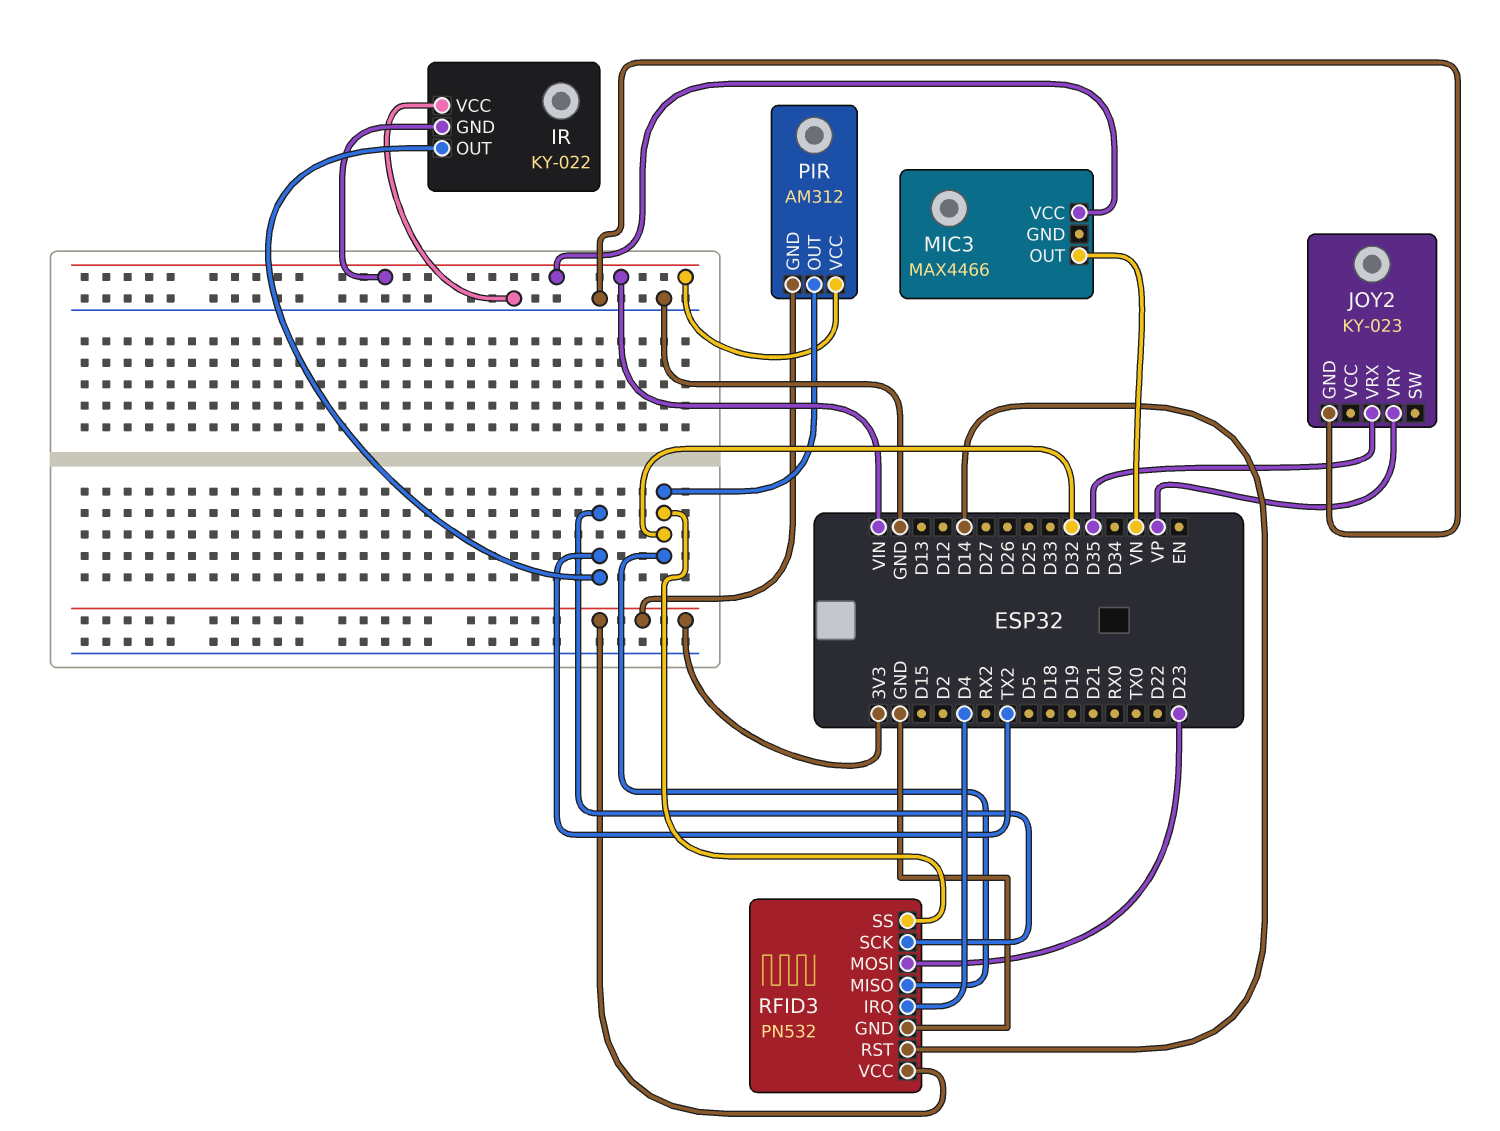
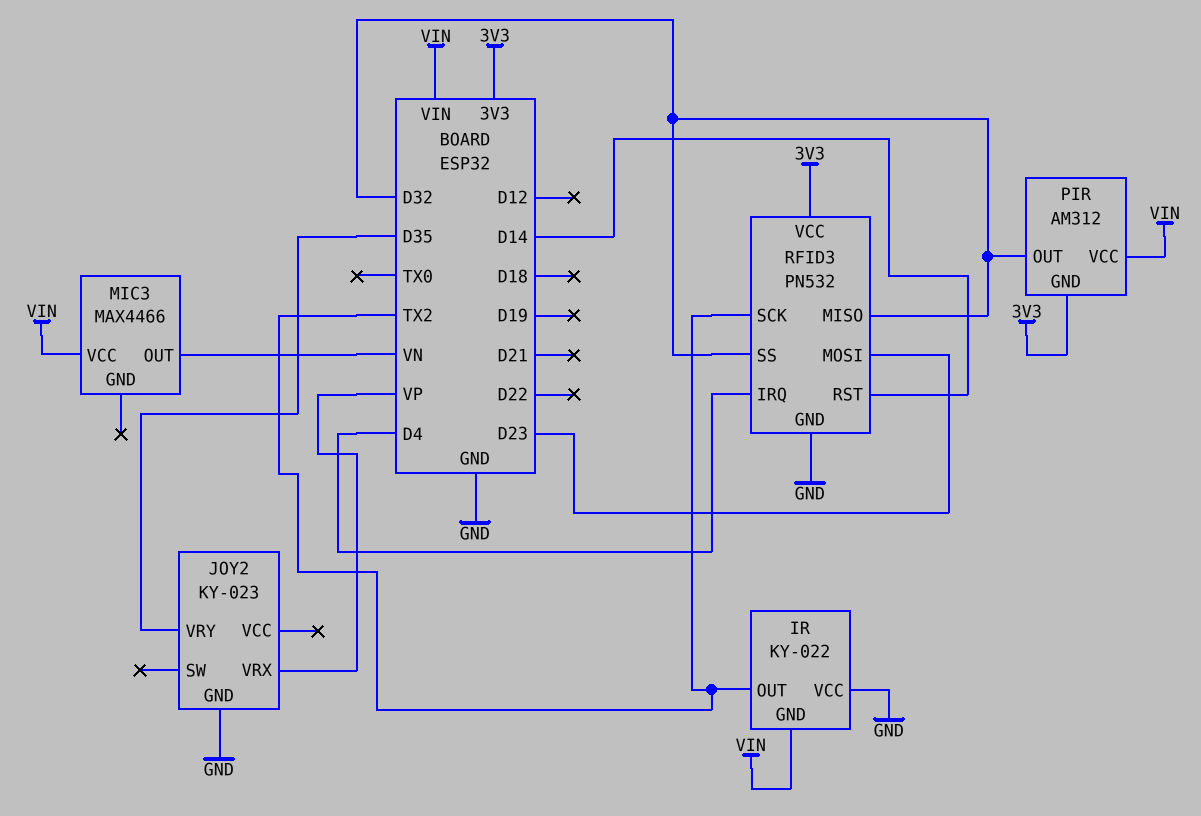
JOY2 pin VRX: D35 -> VP
JOY2 pin VRY: VP -> D35

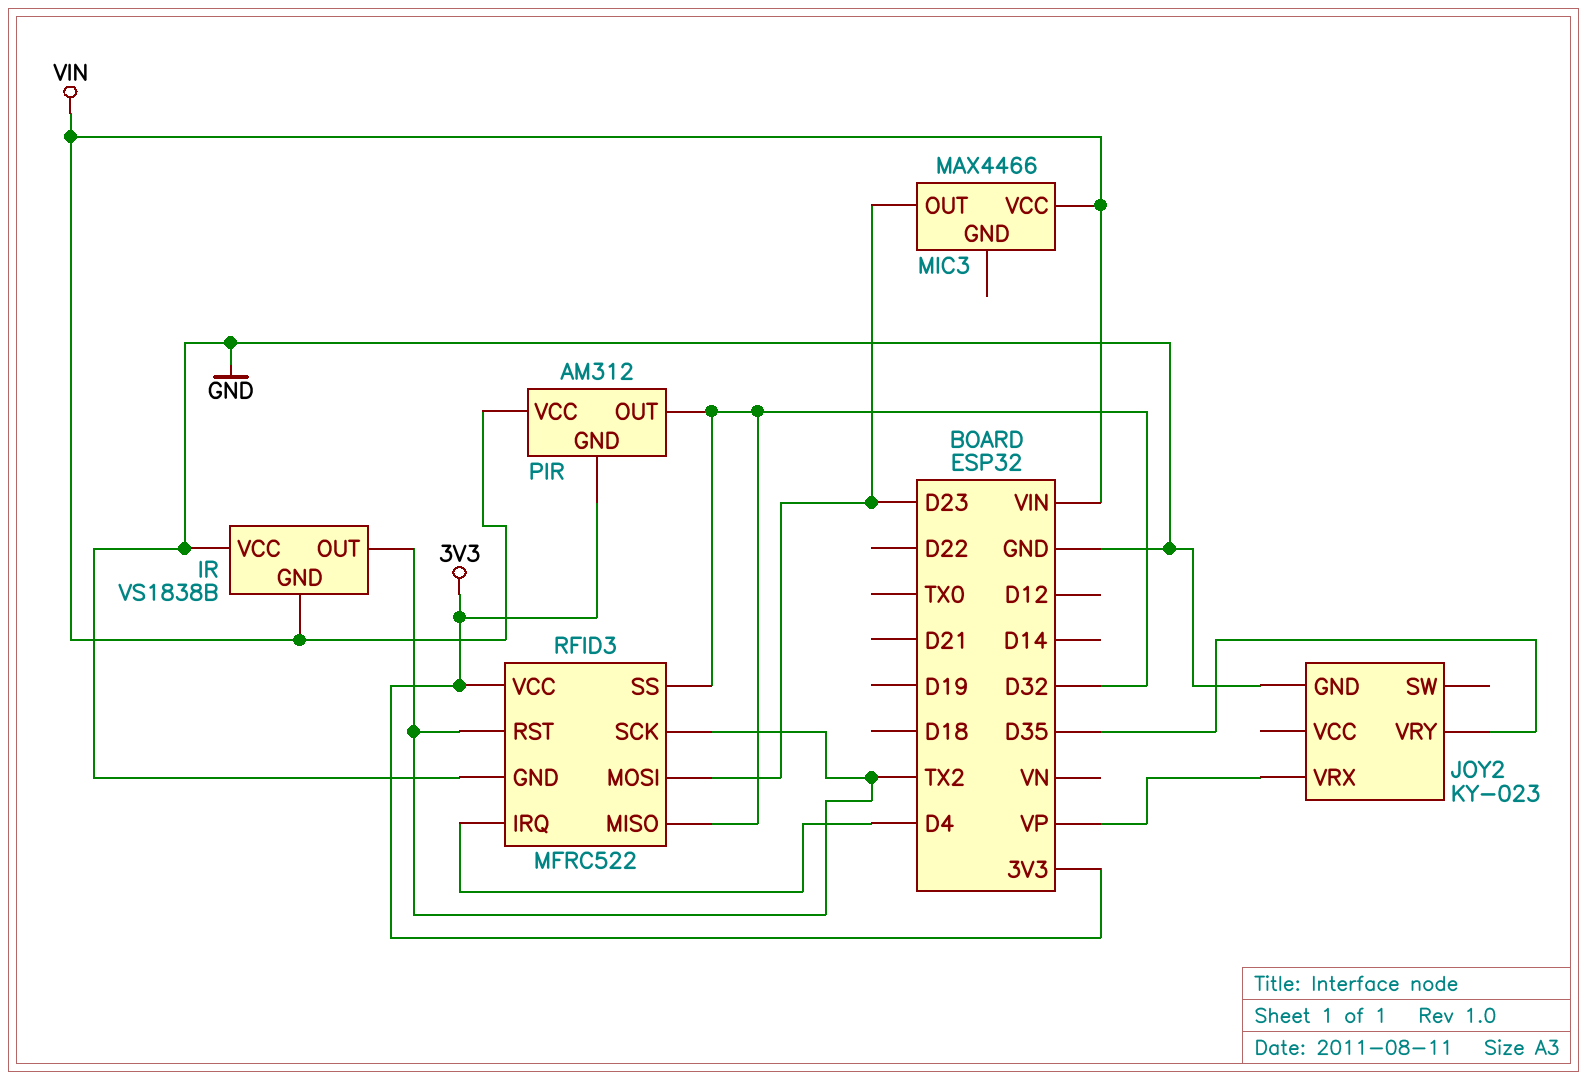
IR: KY-022 -> VS1838B
MIC3 pin OUT: VN -> D23
RFID3: PN532 -> MFRC522
RFID3 pin RST: D14 -> TX2

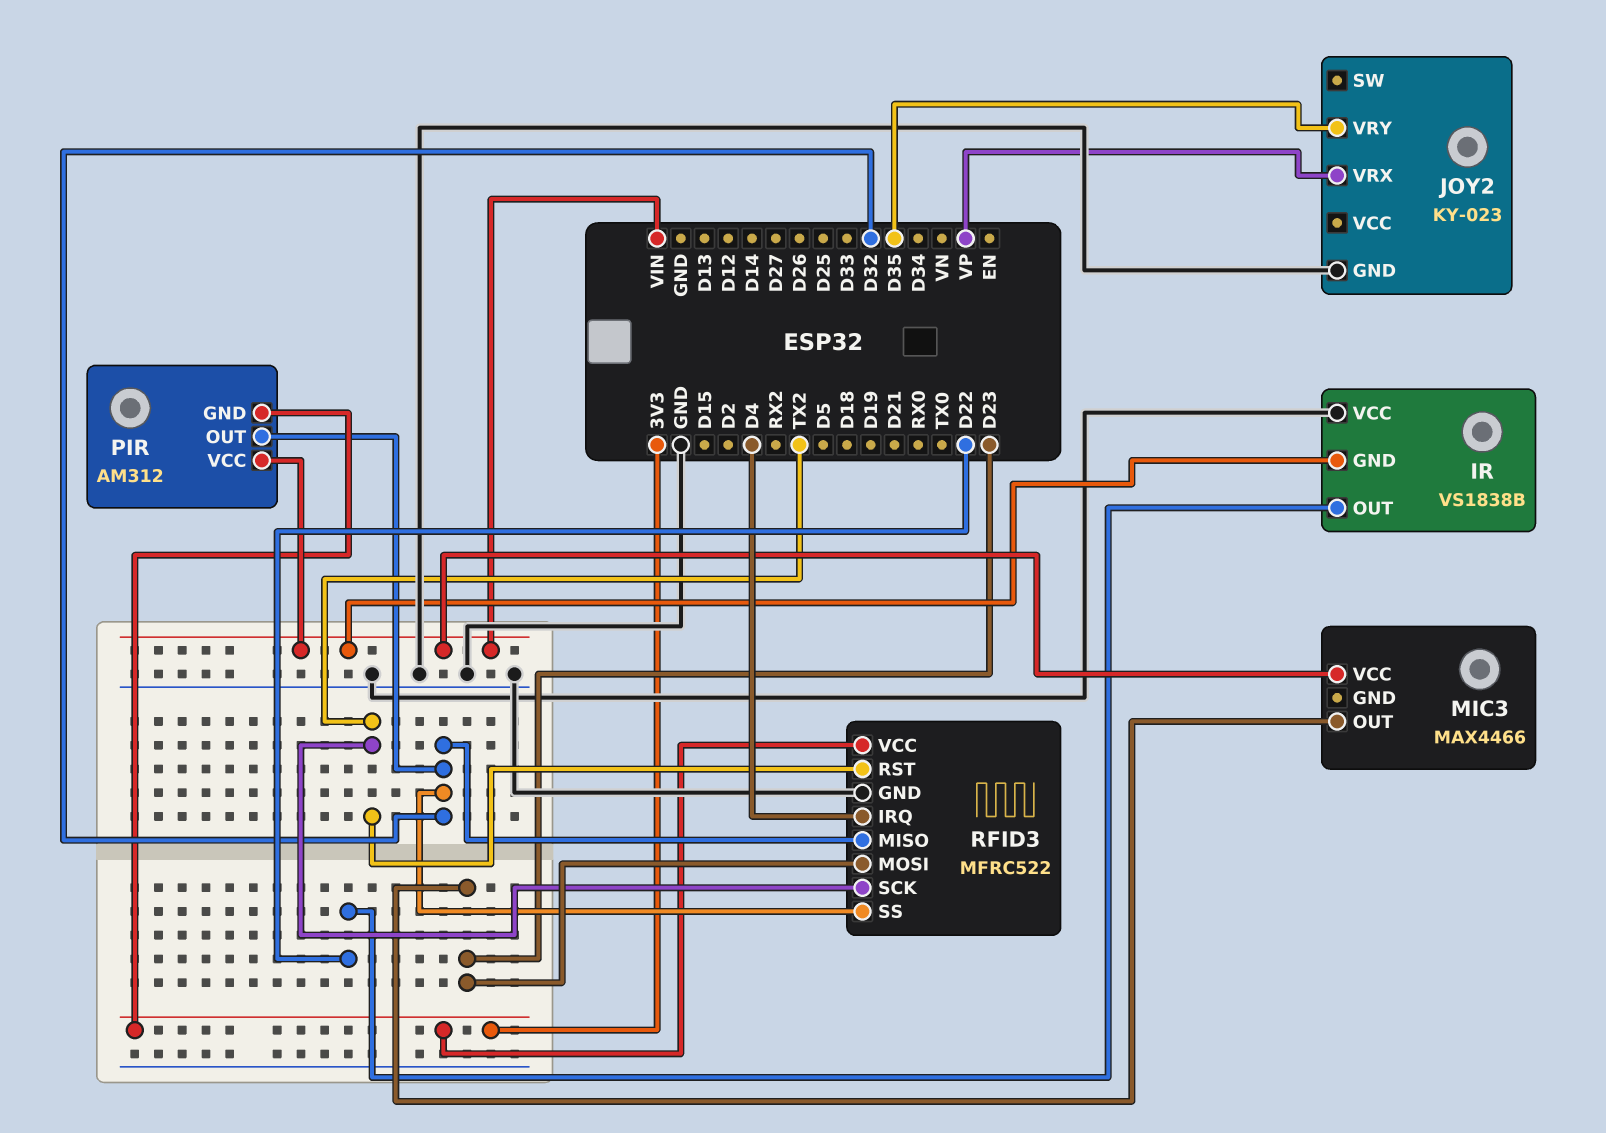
IR pin OUT: TX2 -> D22

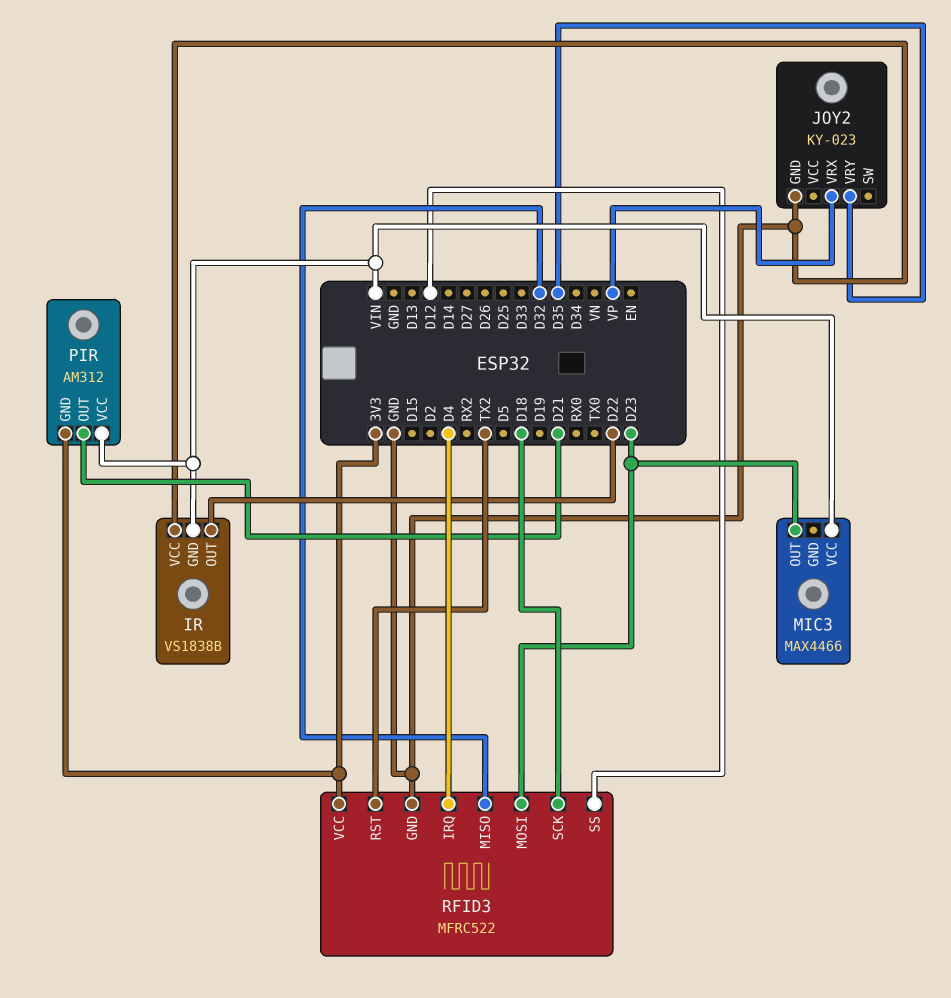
PIR pin OUT: D32 -> D21
RFID3 pin SCK: TX2 -> D18
RFID3 pin SS: D32 -> D12

